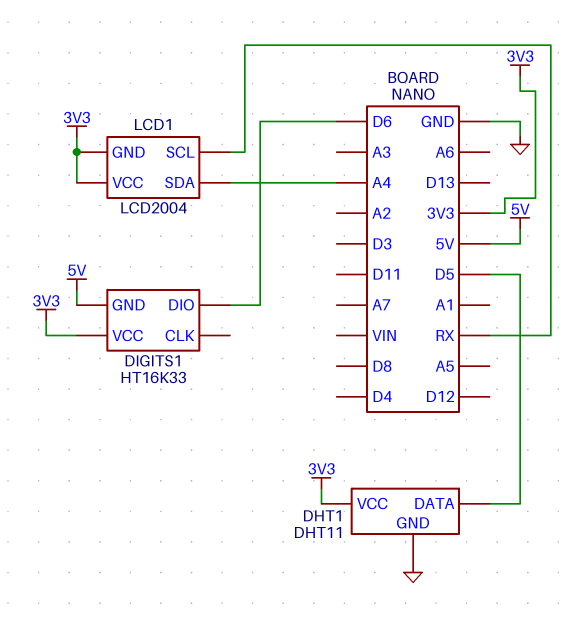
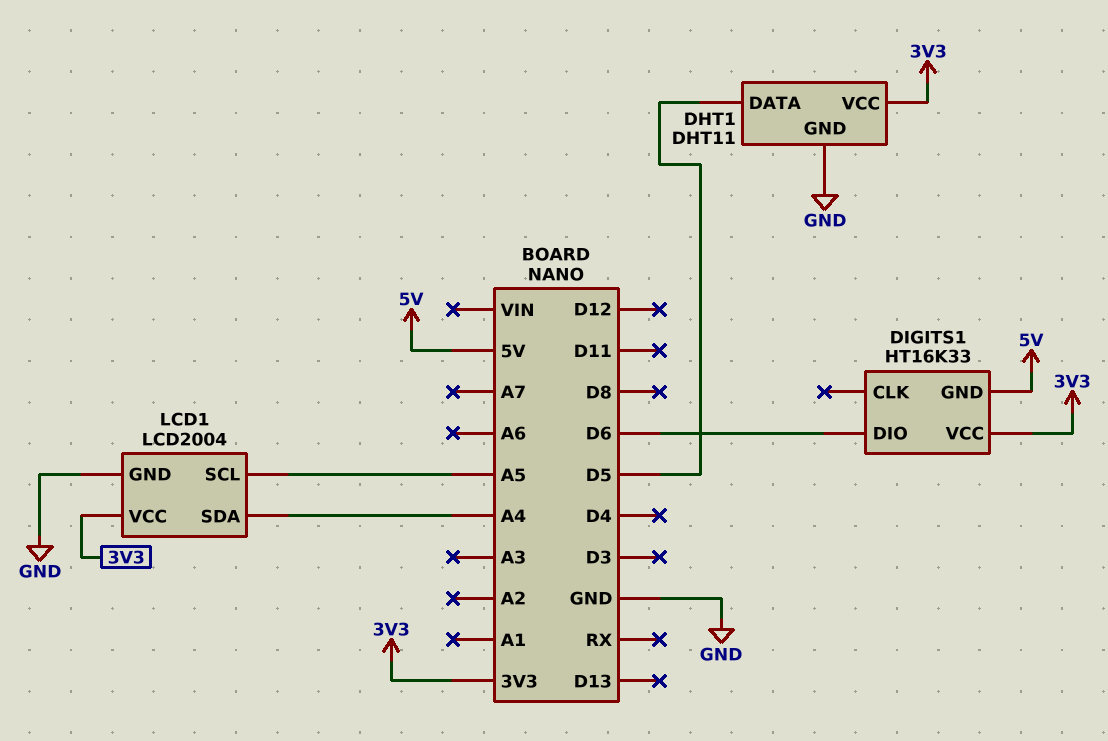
LCD1 pin GND: 3V3 -> GND
LCD1 pin SCL: RX -> A5

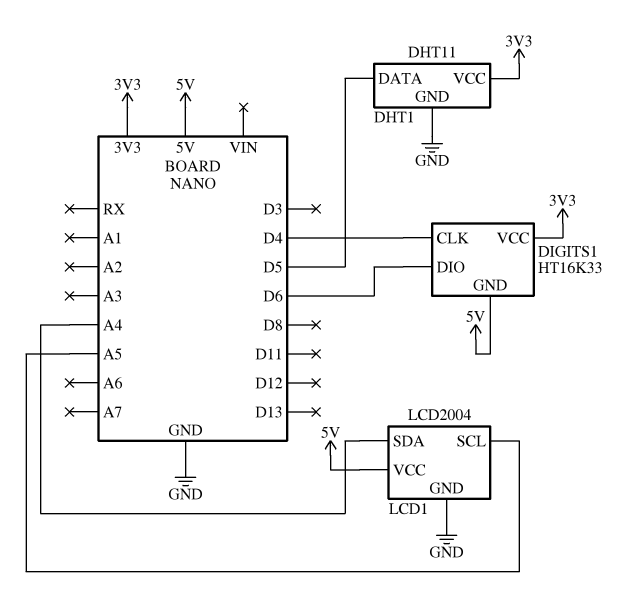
DIGITS1 pin CLK: none -> D4
LCD1 pin VCC: 3V3 -> 5V

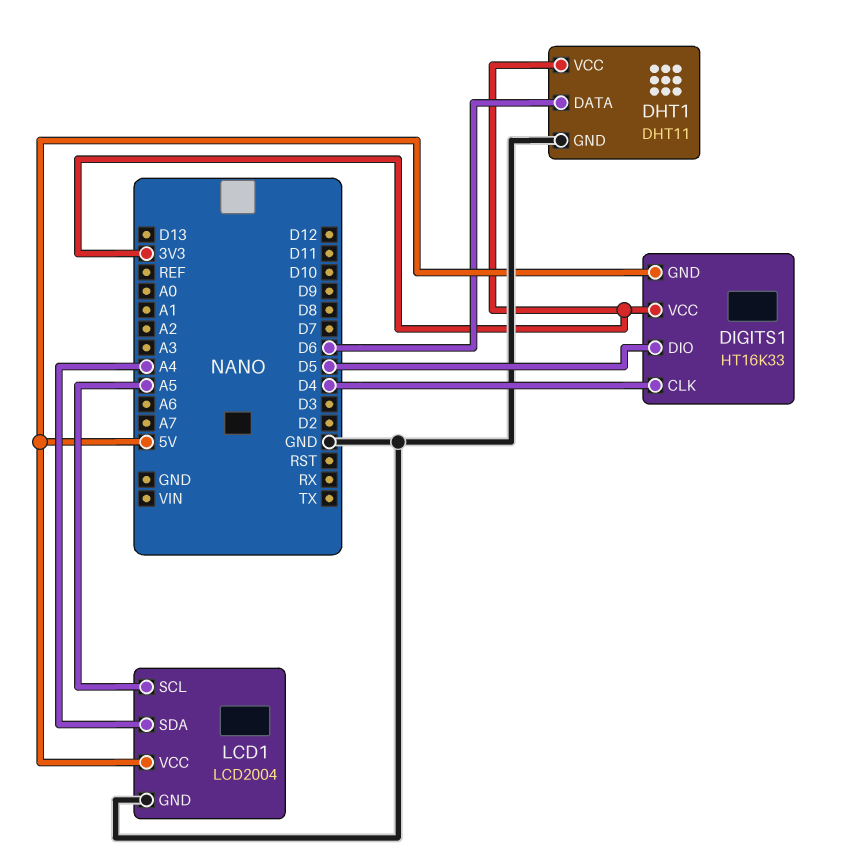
DHT1 pin DATA: D5 -> D6
DIGITS1 pin DIO: D6 -> D5

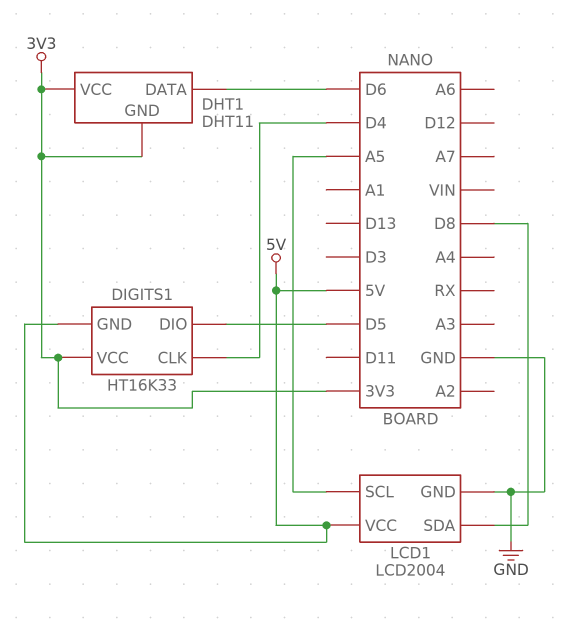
DHT1 pin GND: GND -> 3V3
LCD1 pin SDA: A4 -> D8

